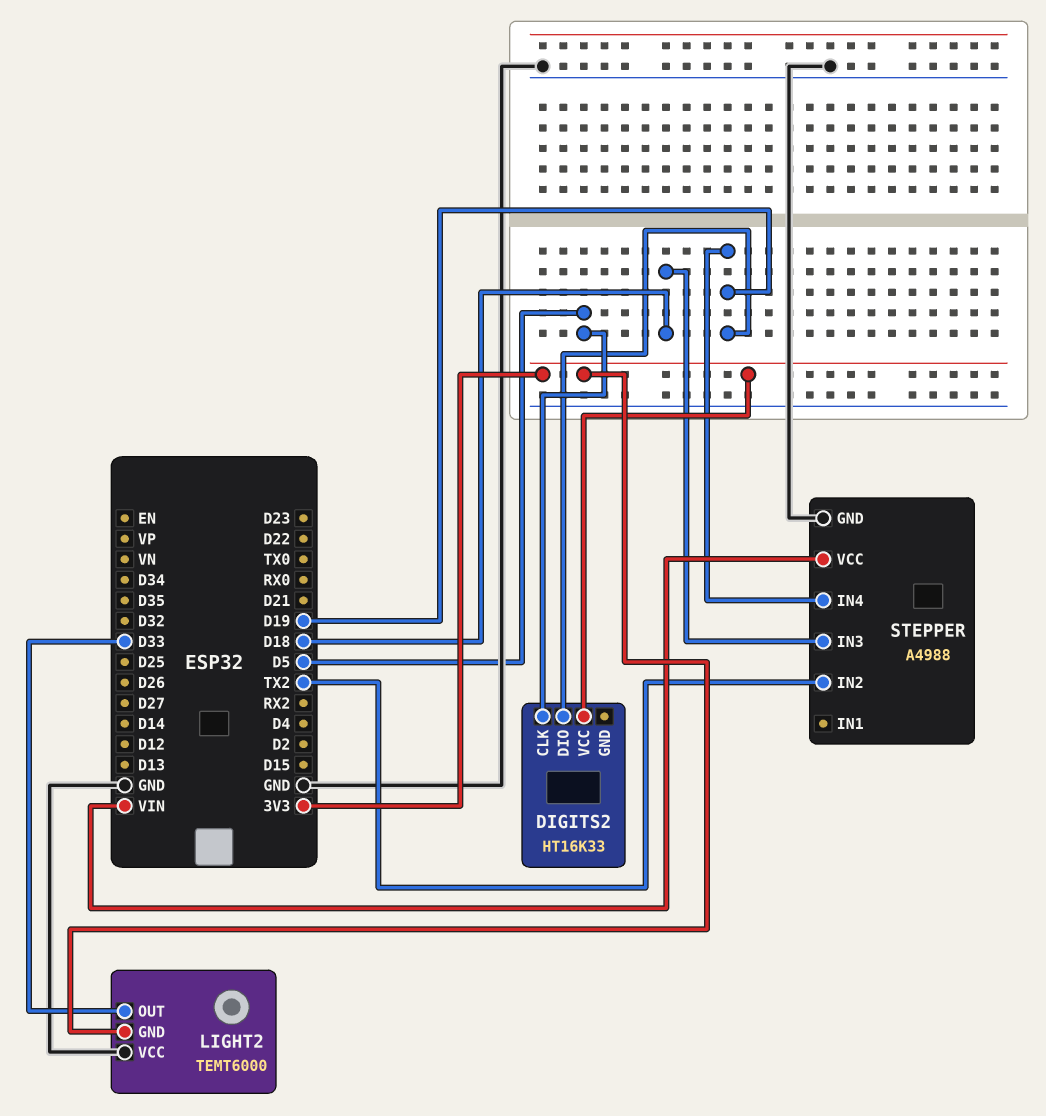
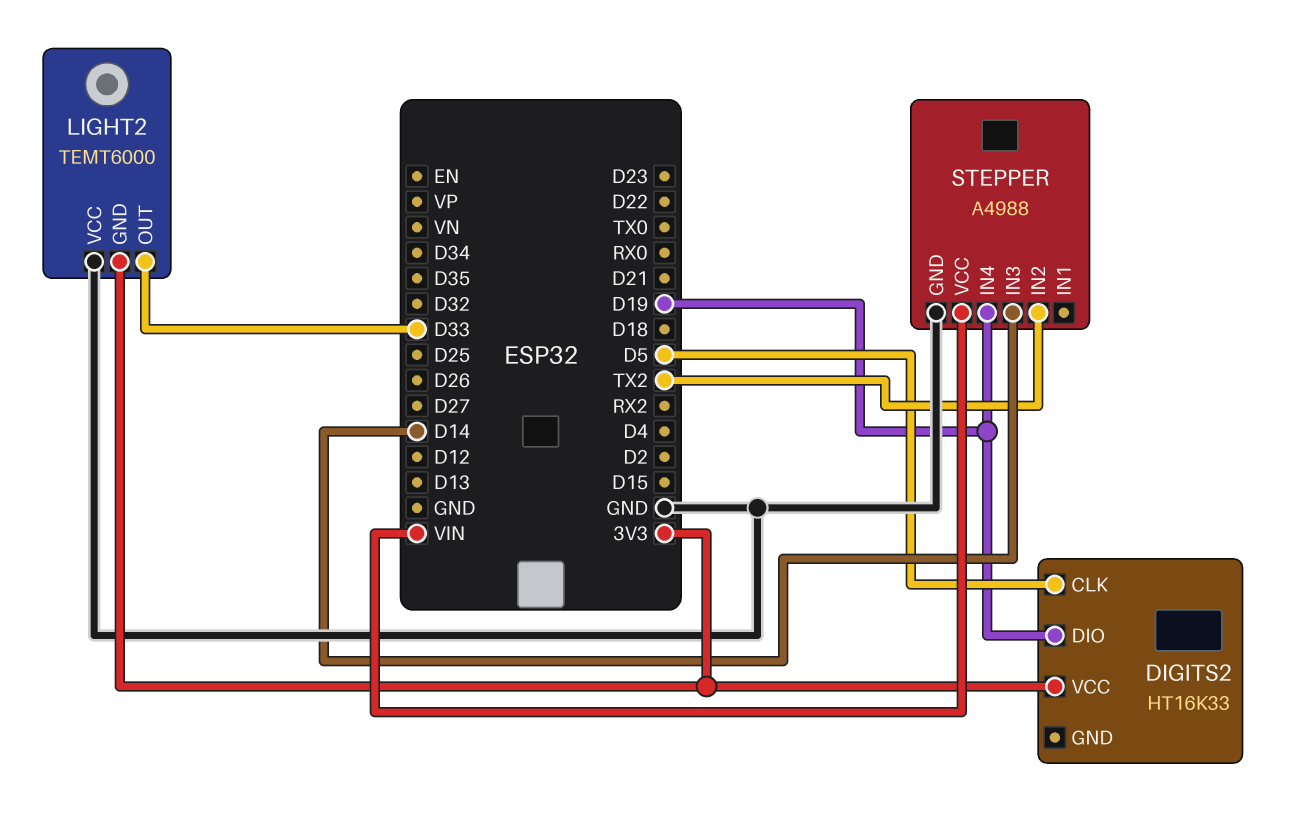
STEPPER pin IN3: D18 -> D14

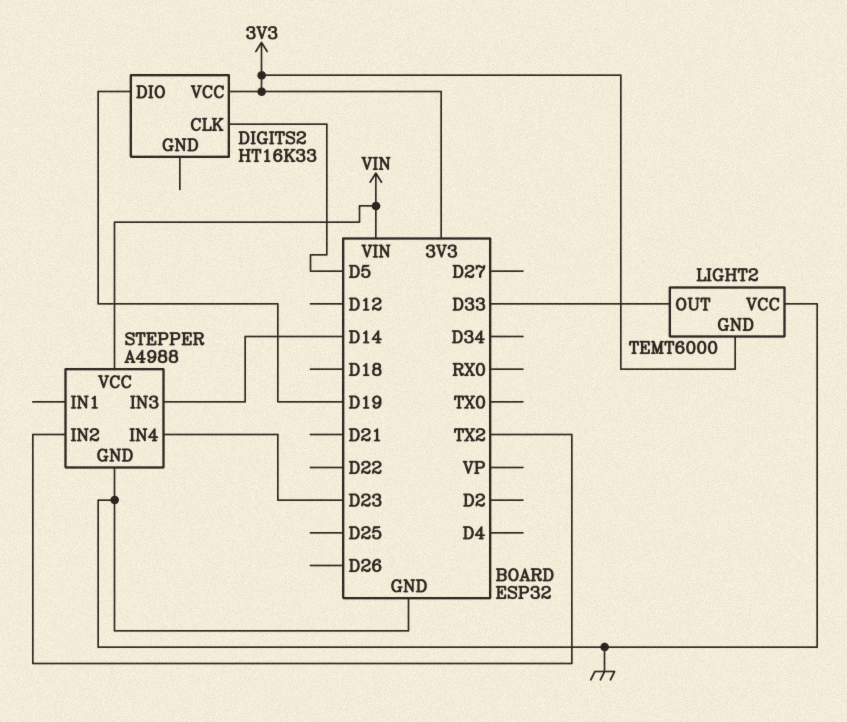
STEPPER pin IN4: D19 -> D23

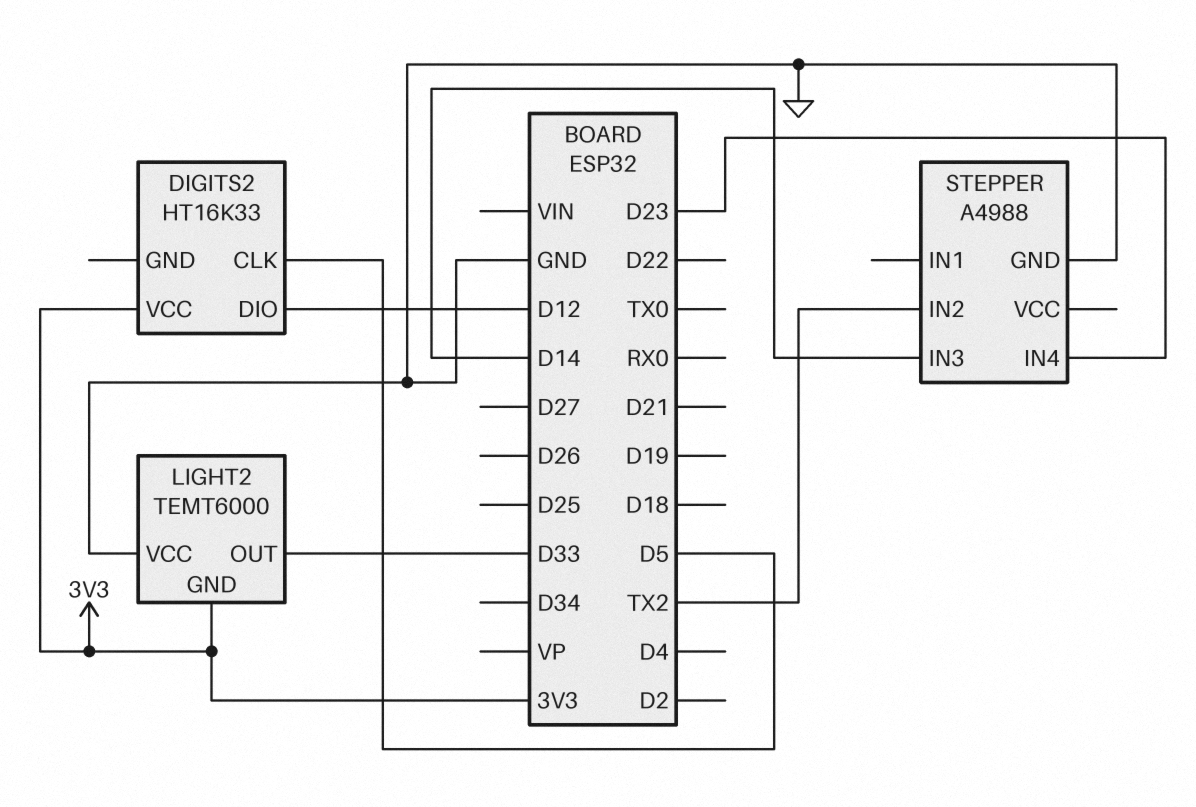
DIGITS2 pin DIO: D19 -> D12
STEPPER pin VCC: VIN -> none

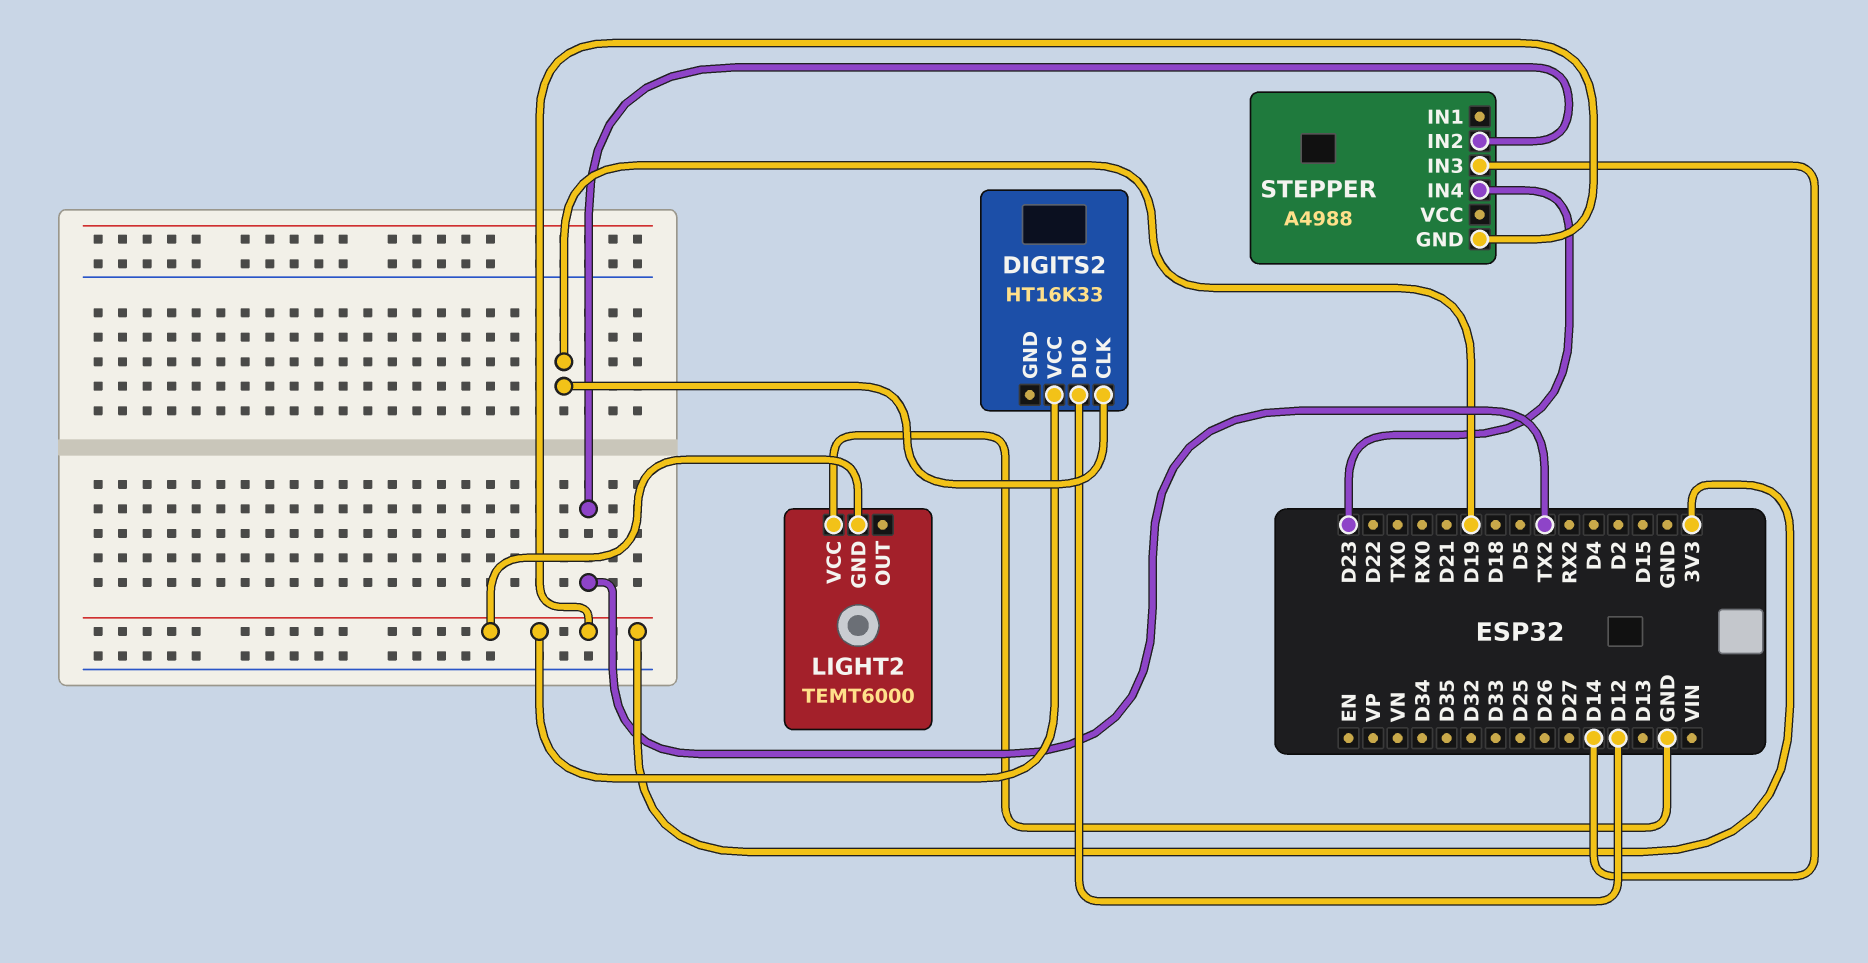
DIGITS2 pin CLK: D5 -> D19
LIGHT2 pin OUT: D33 -> none
STEPPER pin GND: GND -> 3V3

